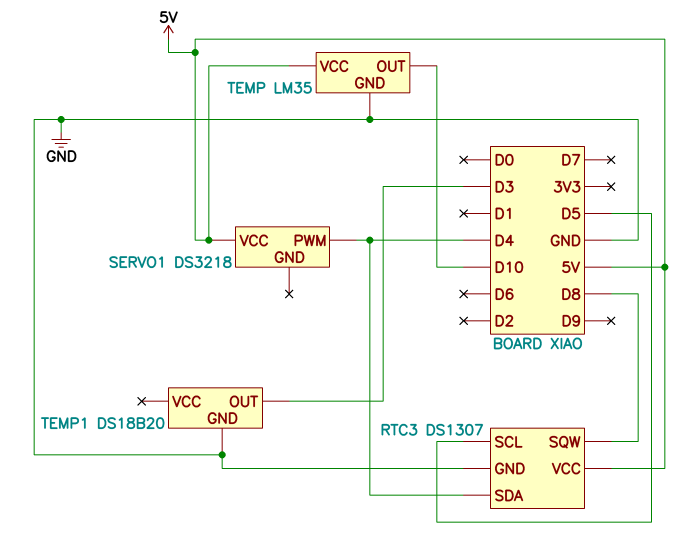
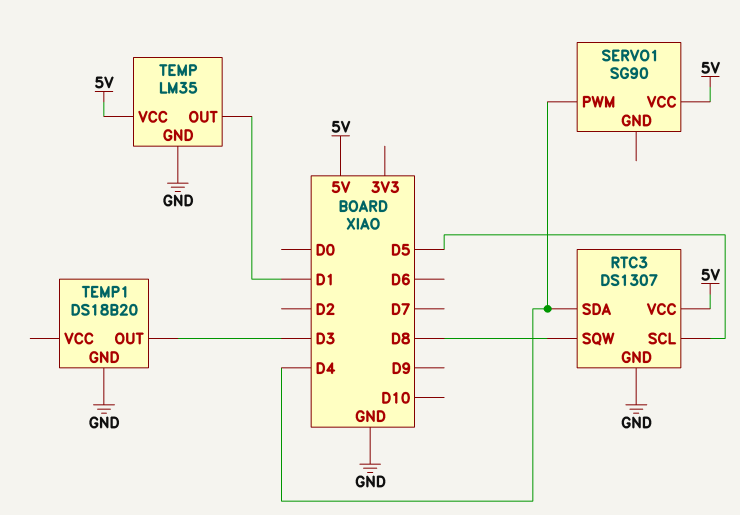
SERVO1: DS3218 -> SG90
TEMP pin OUT: D10 -> D1

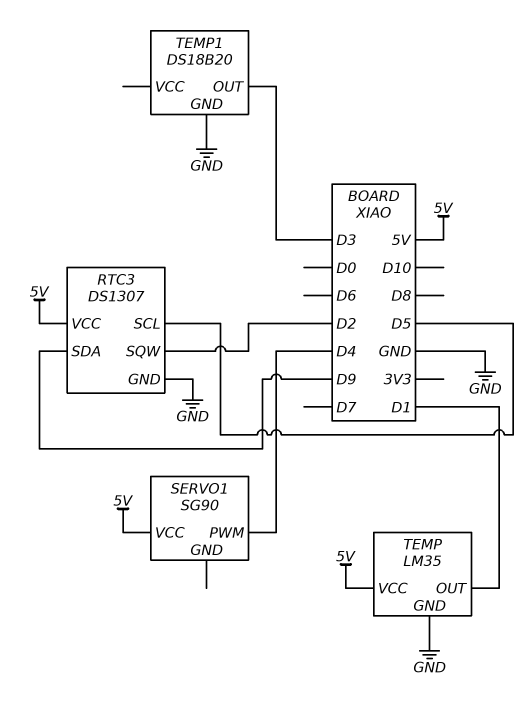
RTC3 pin SDA: D4 -> D9
RTC3 pin SQW: D8 -> D2

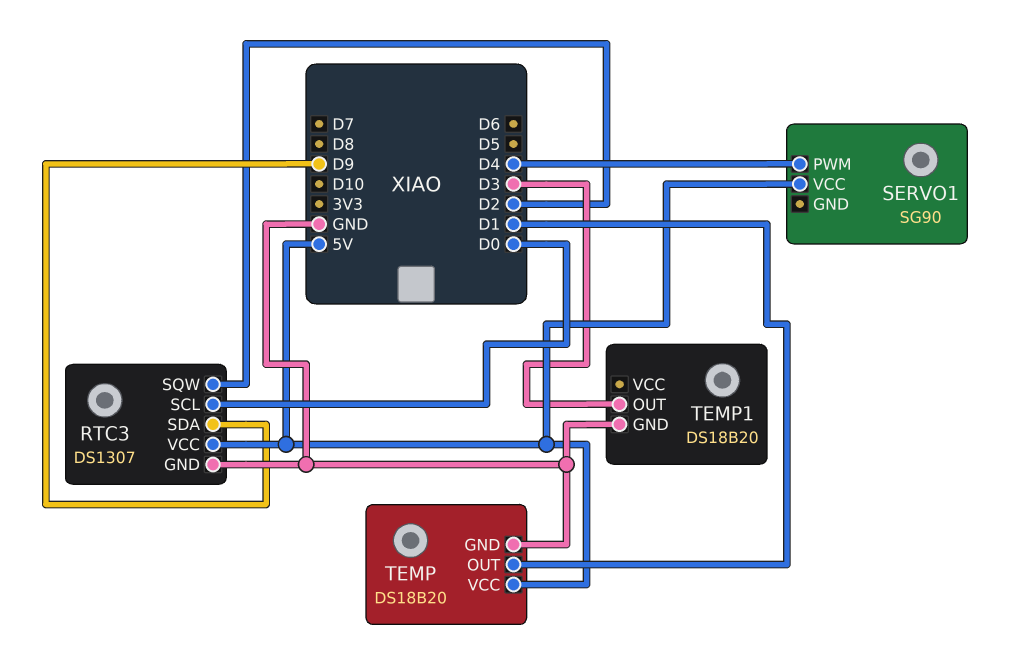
RTC3 pin SCL: D5 -> D0
TEMP: LM35 -> DS18B20

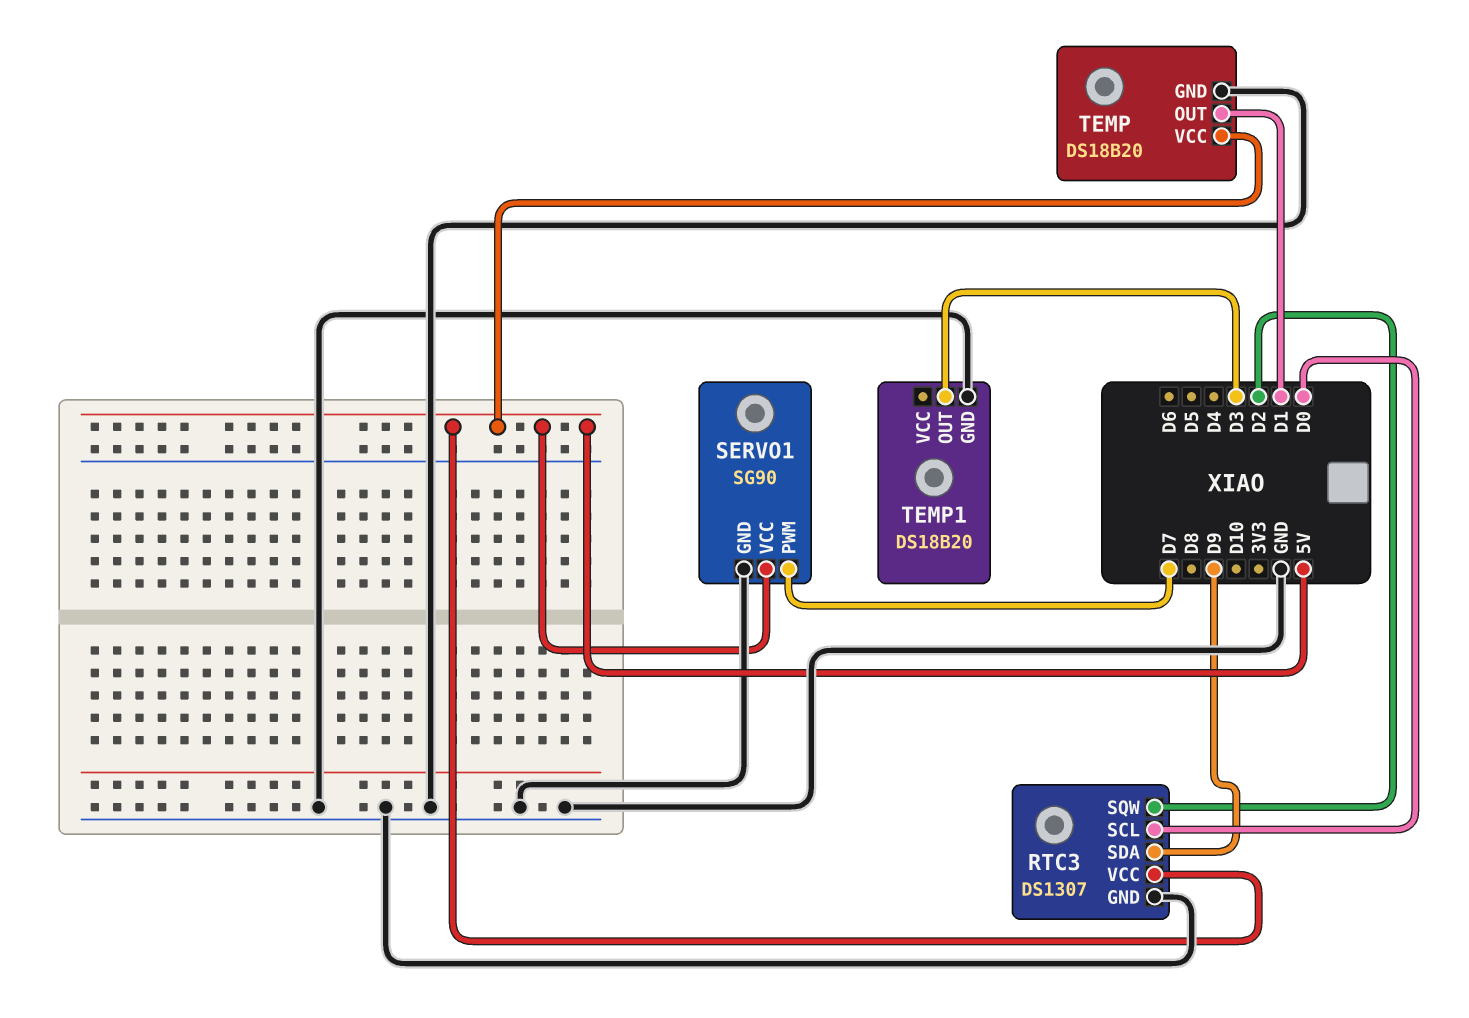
SERVO1 pin GND: none -> GND
SERVO1 pin PWM: D4 -> D7

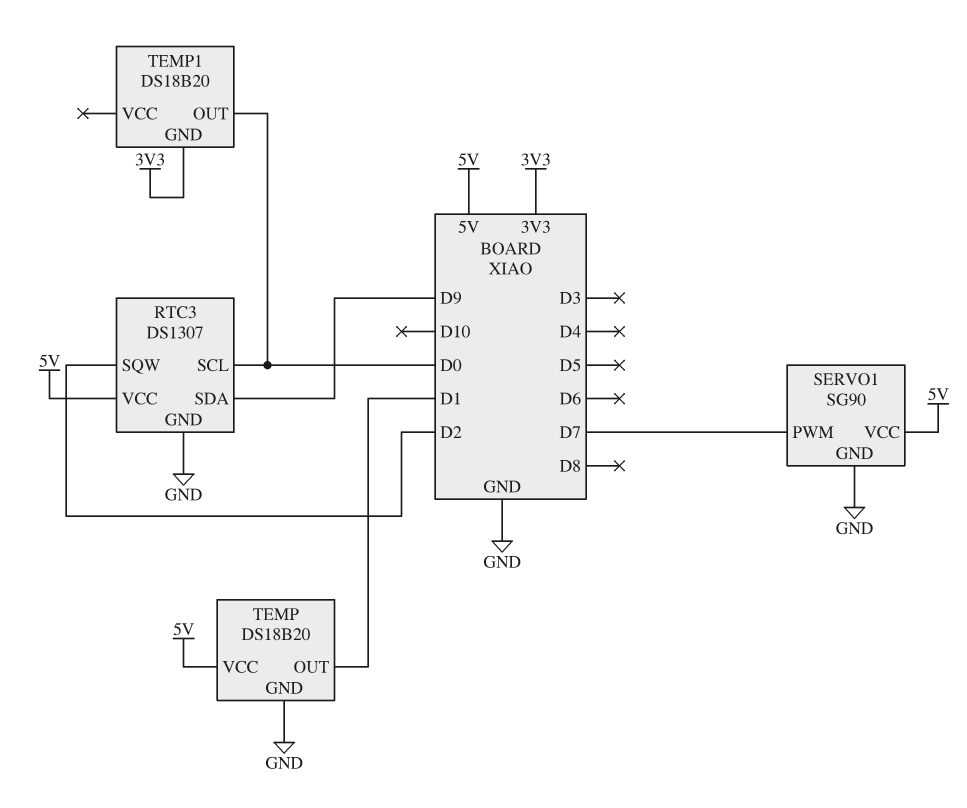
TEMP1 pin GND: GND -> 3V3
TEMP1 pin OUT: D3 -> D0

